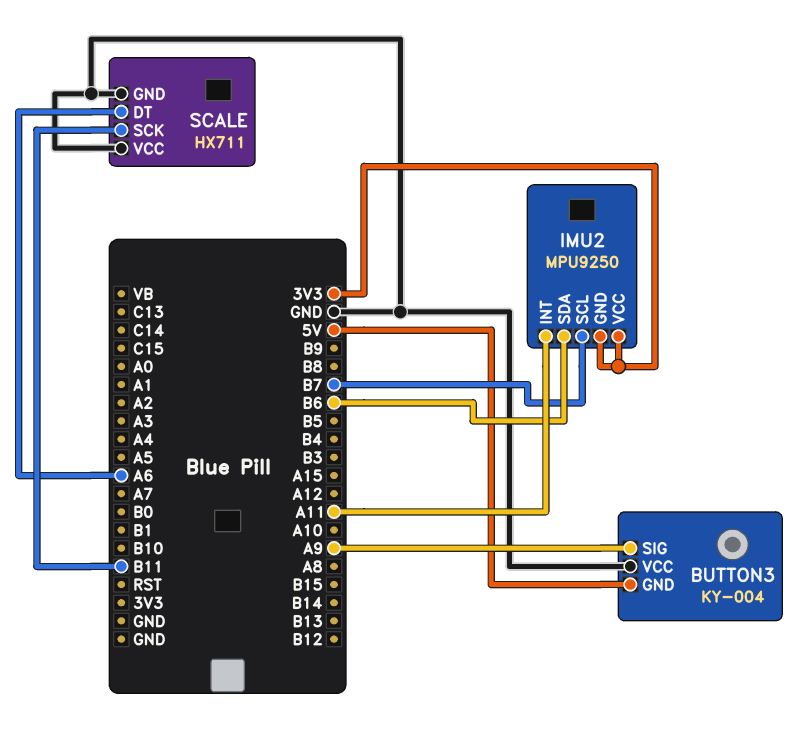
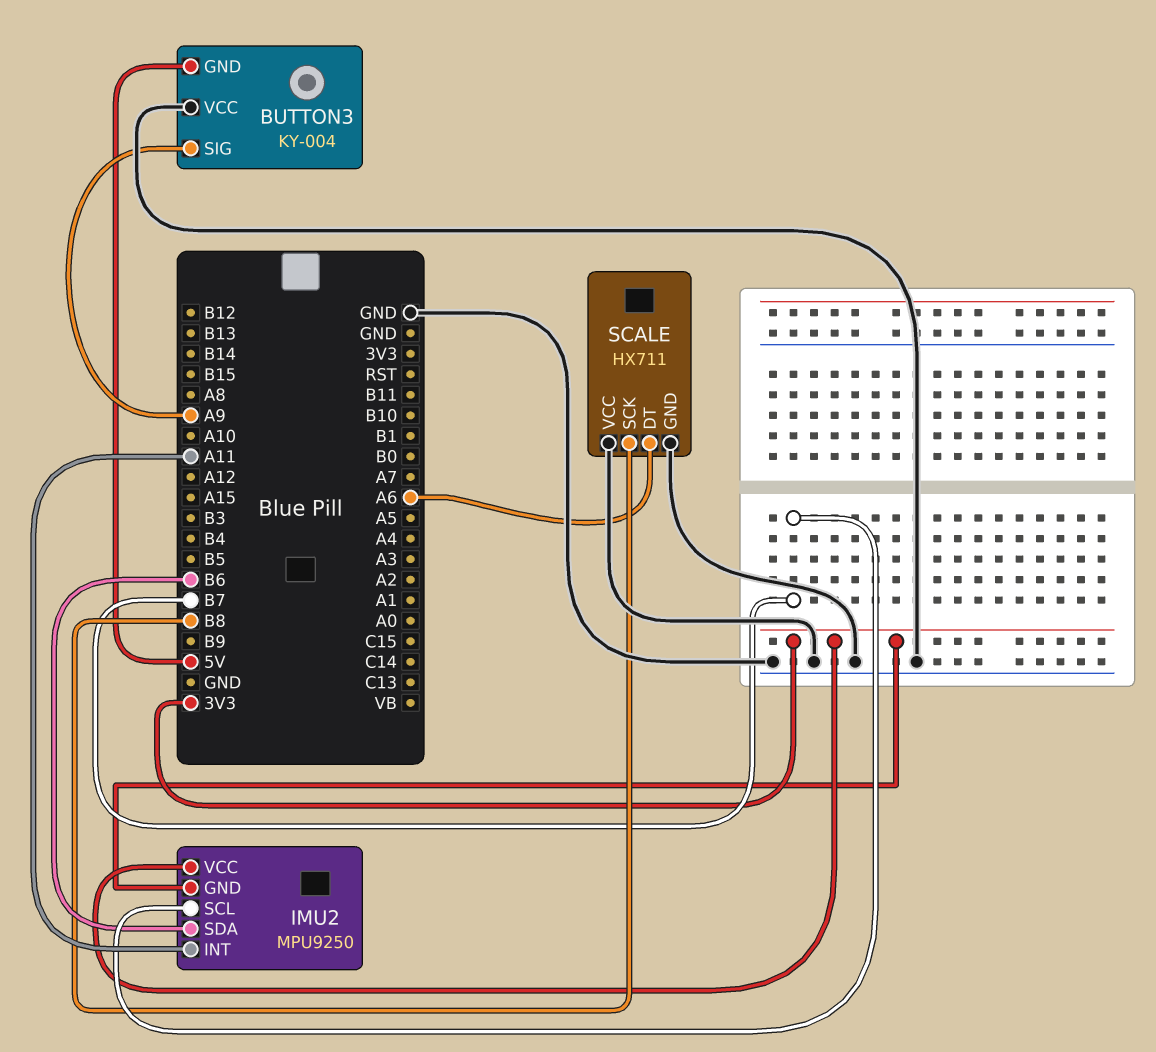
SCALE pin SCK: B11 -> B8

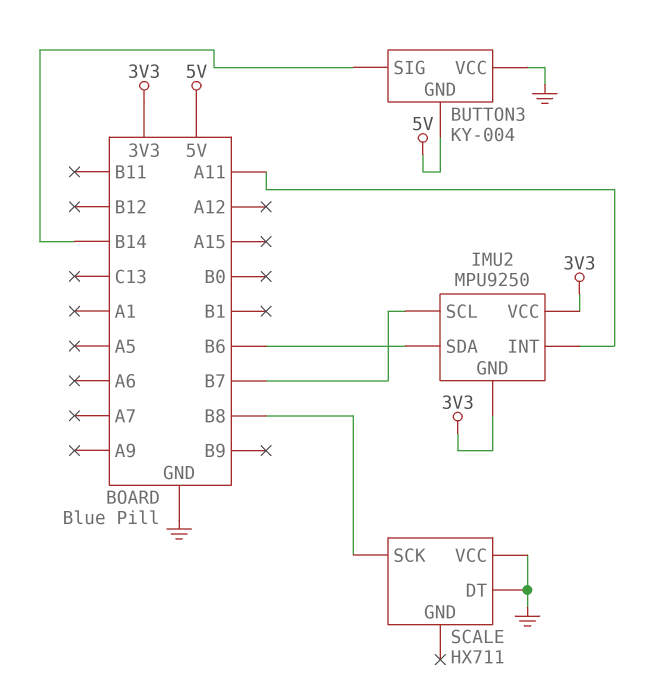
BUTTON3 pin SIG: A9 -> B14
SCALE pin DT: A6 -> GND
SCALE pin GND: GND -> none

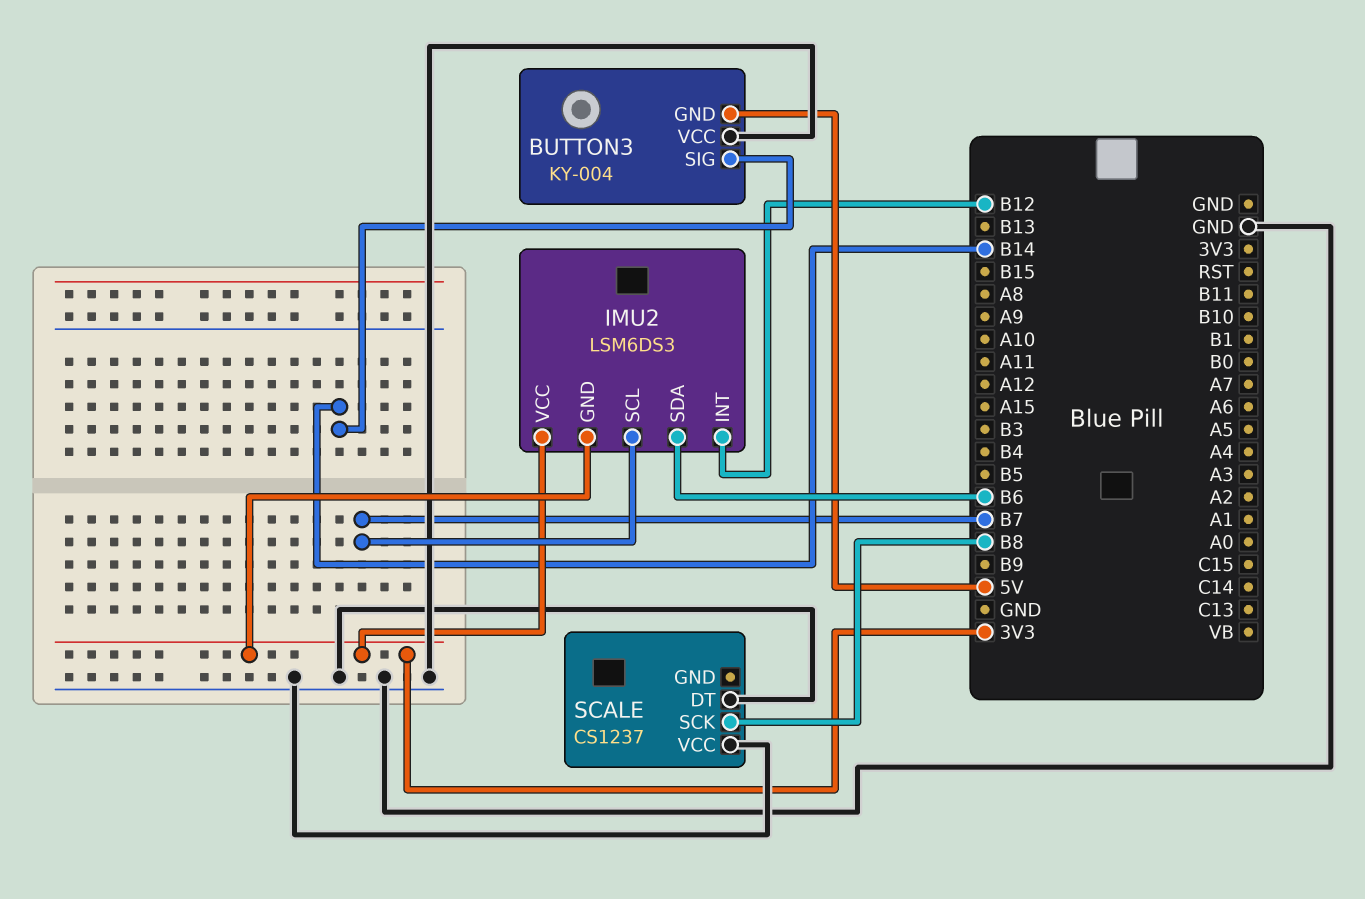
IMU2: MPU9250 -> LSM6DS3
IMU2 pin INT: A11 -> B12
SCALE: HX711 -> CS1237

